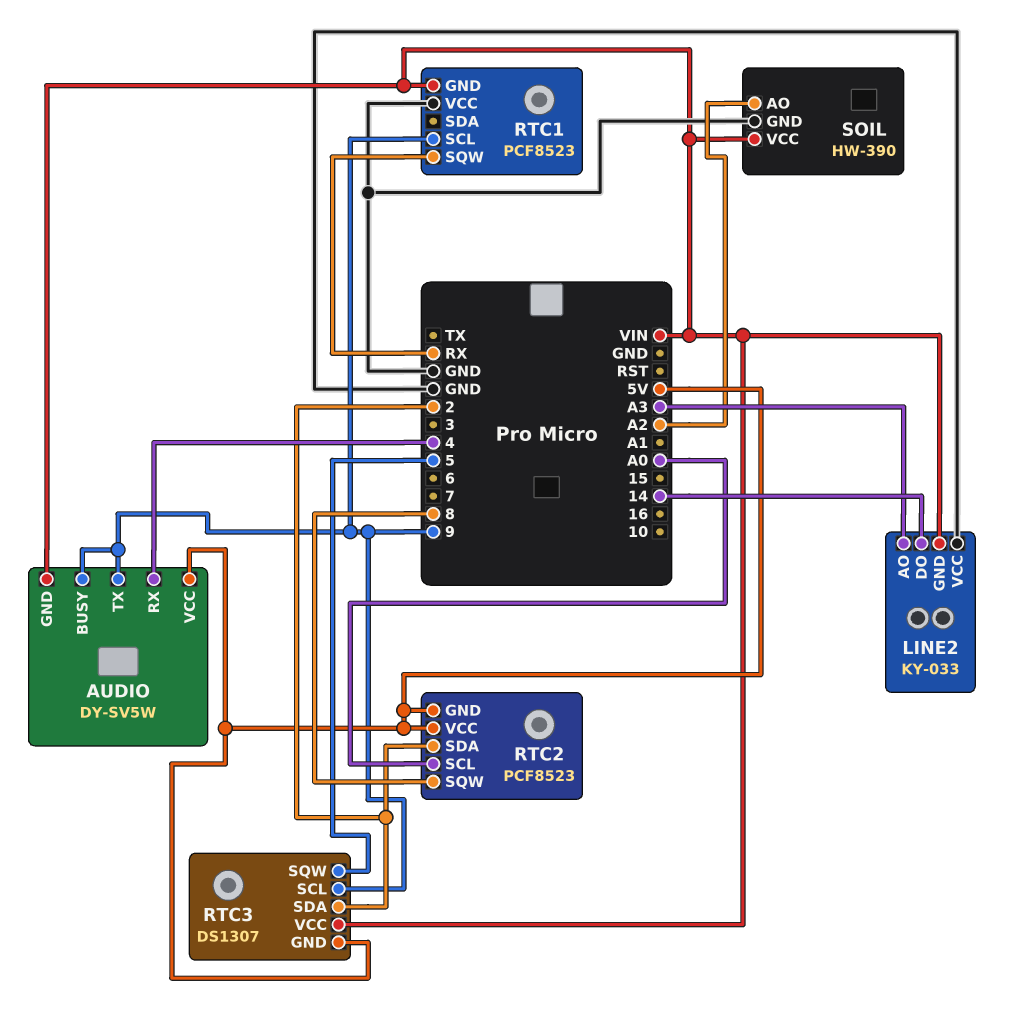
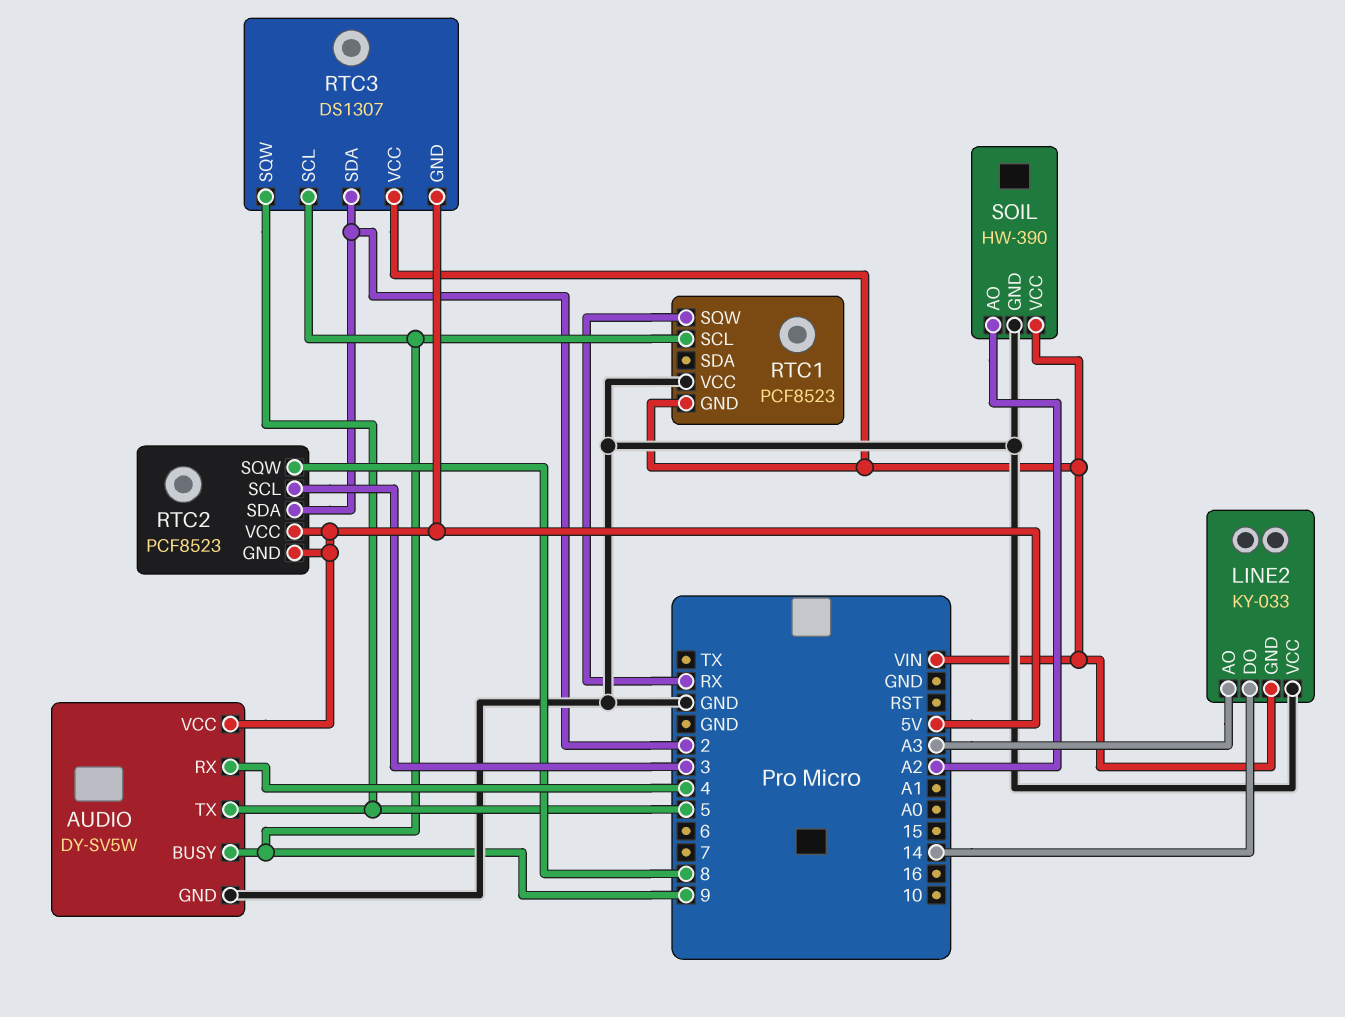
AUDIO pin GND: VIN -> GND
AUDIO pin TX: 9 -> 5
RTC2 pin SCL: A0 -> 3

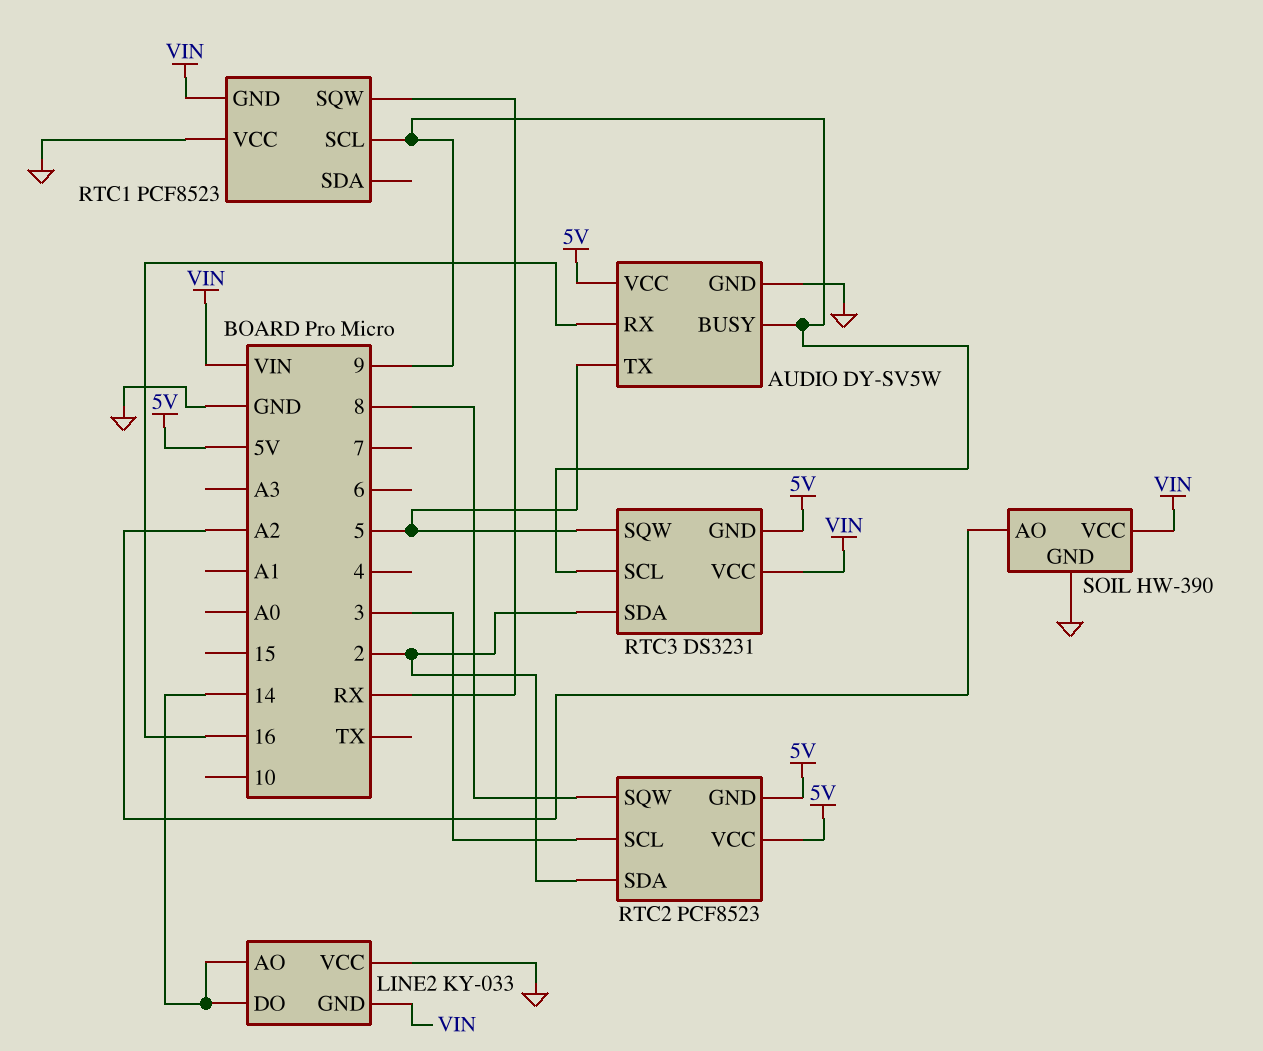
AUDIO pin RX: 4 -> 16
LINE2 pin AO: A3 -> 14
RTC3: DS1307 -> DS3231

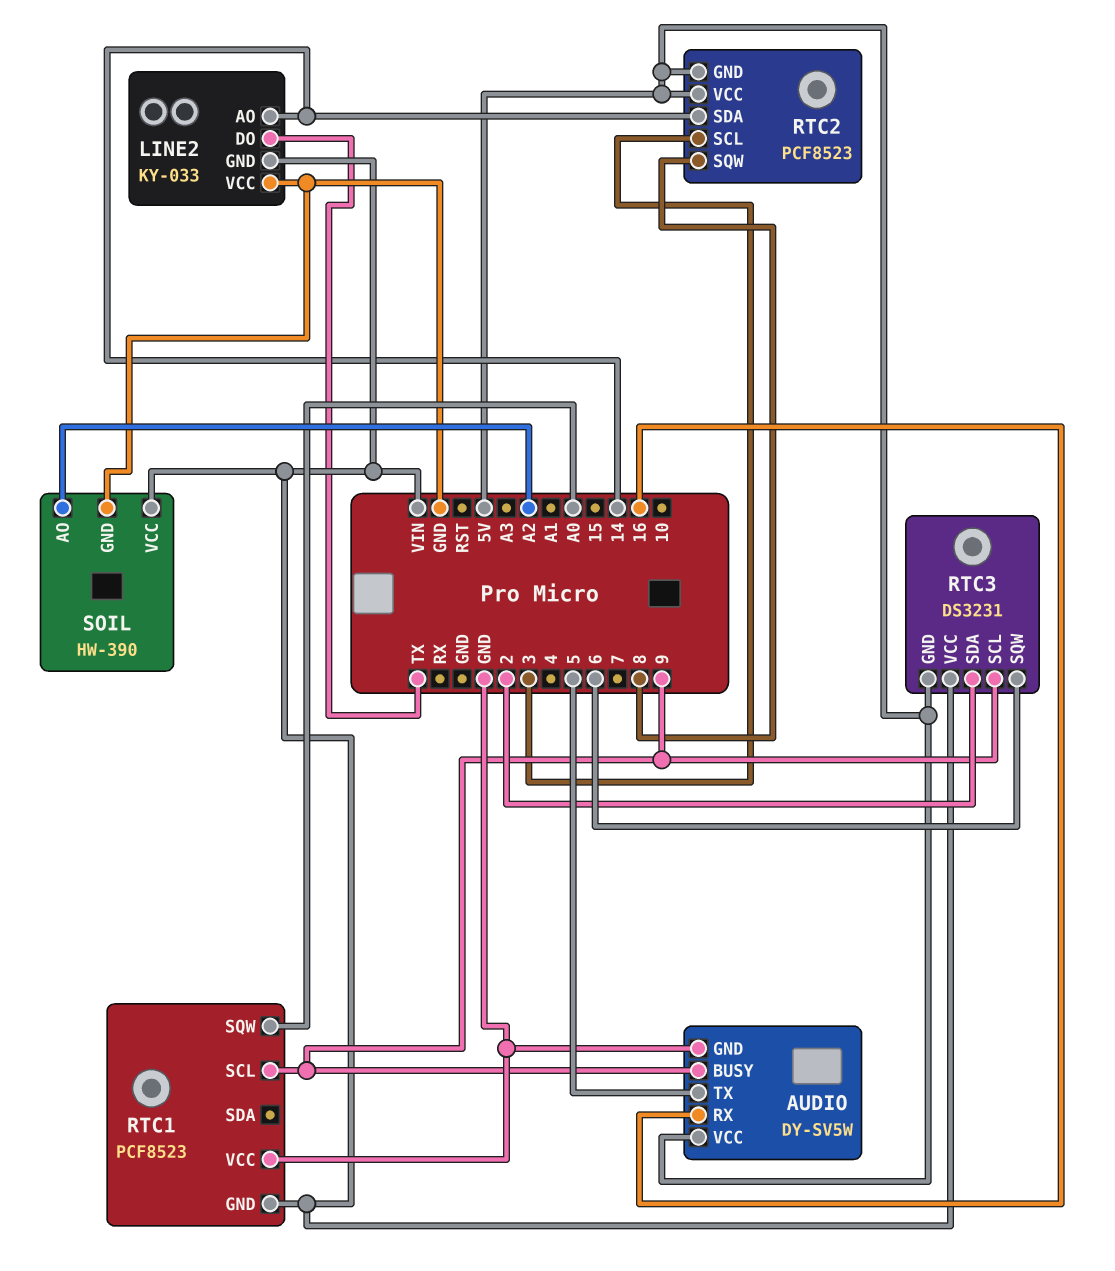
LINE2 pin DO: 14 -> TX
RTC1 pin SQW: RX -> A0
RTC2 pin SDA: 2 -> 14
RTC3 pin SQW: 5 -> 6

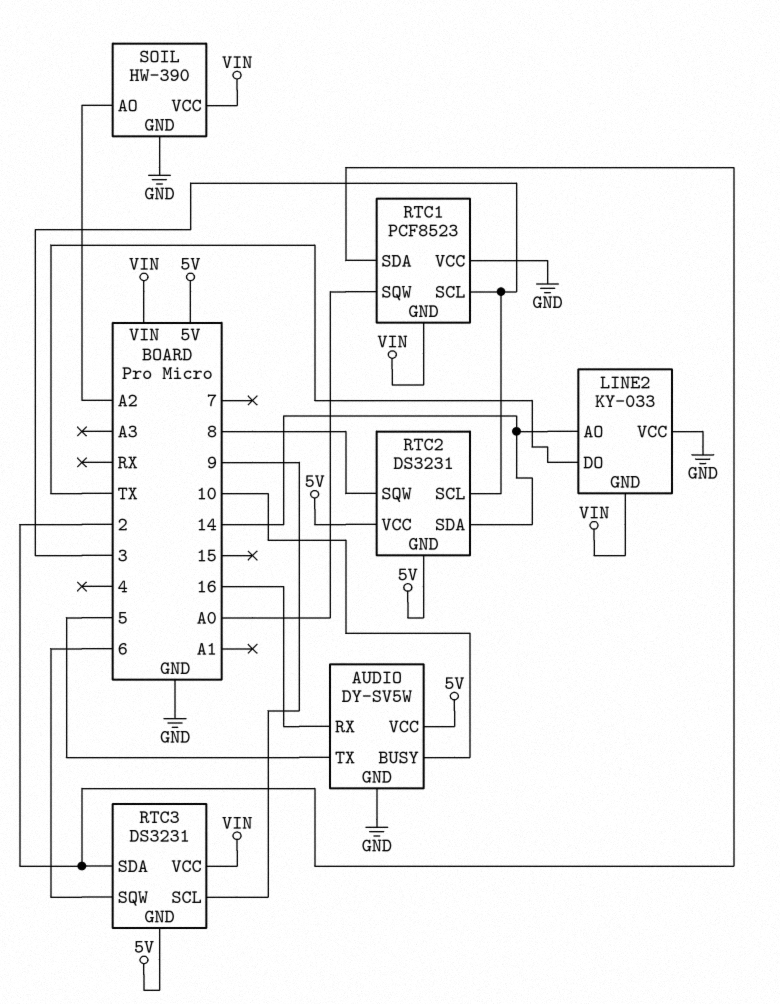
AUDIO pin BUSY: 9 -> 10
RTC1 pin SCL: 9 -> 3
RTC1 pin SDA: none -> 2
RTC2: PCF8523 -> DS3231

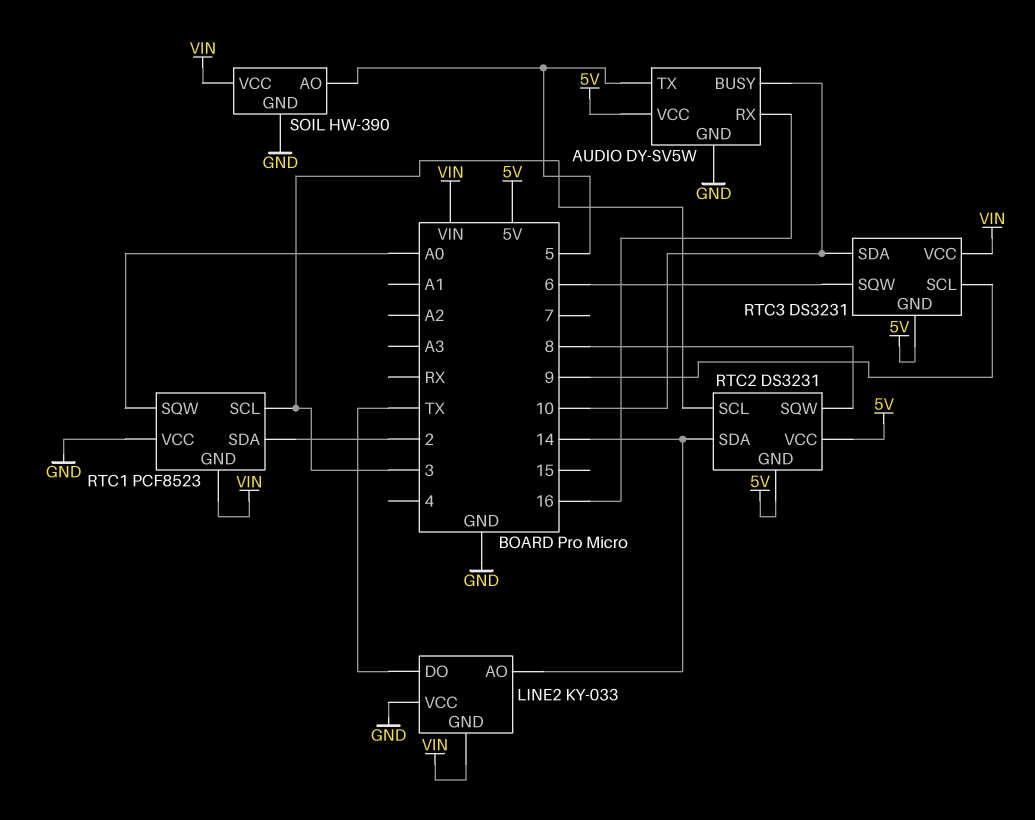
RTC3 pin SDA: 2 -> 10
SOIL pin AO: A2 -> 5

